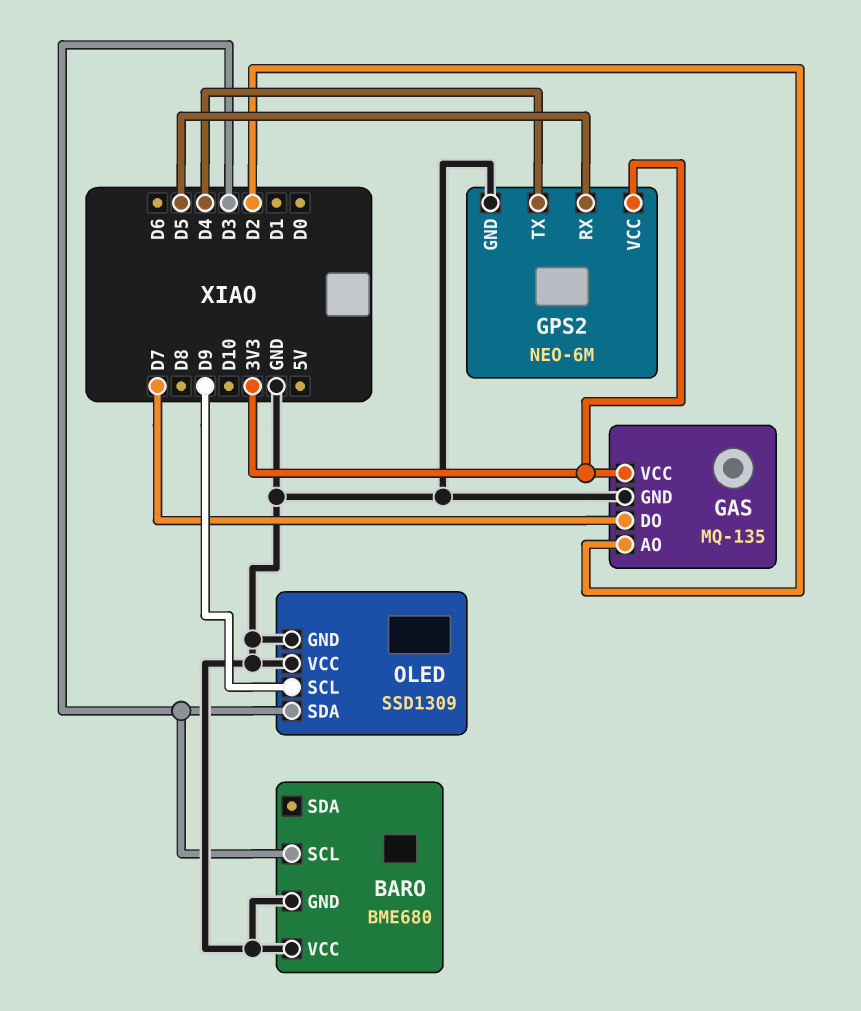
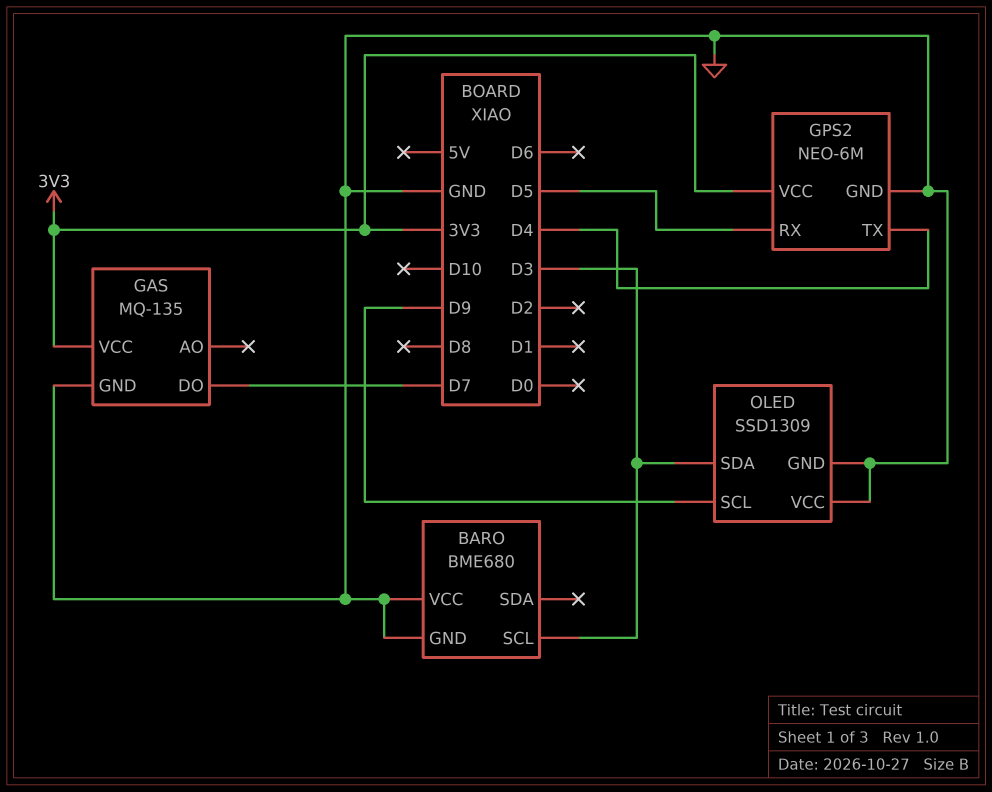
GAS pin AO: D2 -> none

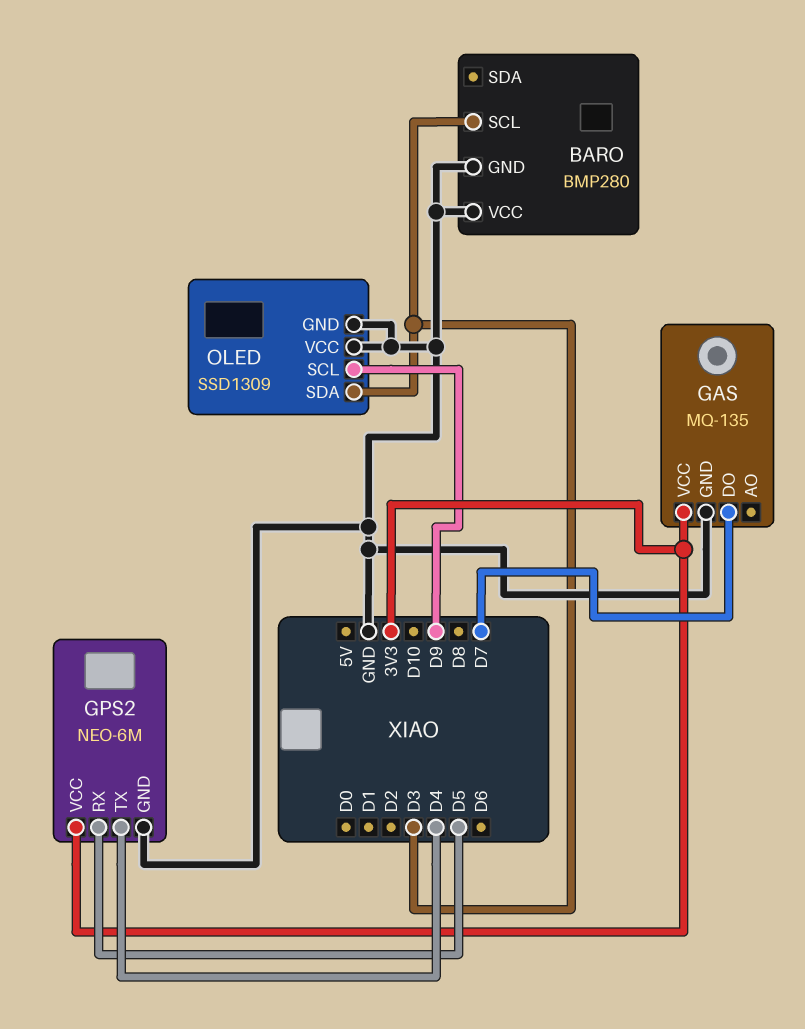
BARO: BME680 -> BMP280

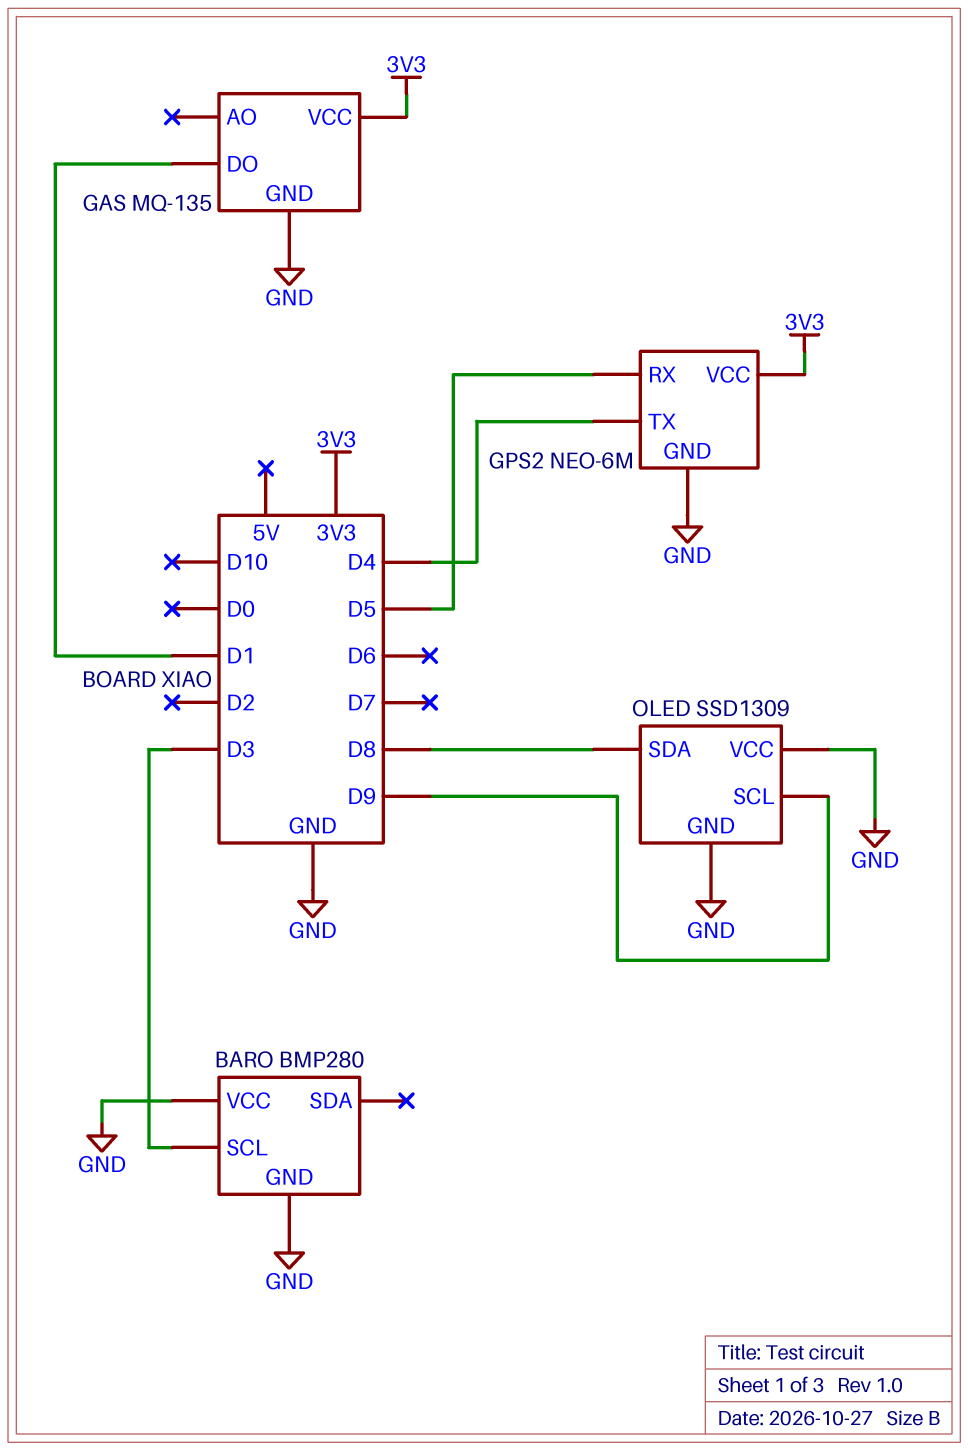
GAS pin DO: D7 -> D1
OLED pin SDA: D3 -> D8

